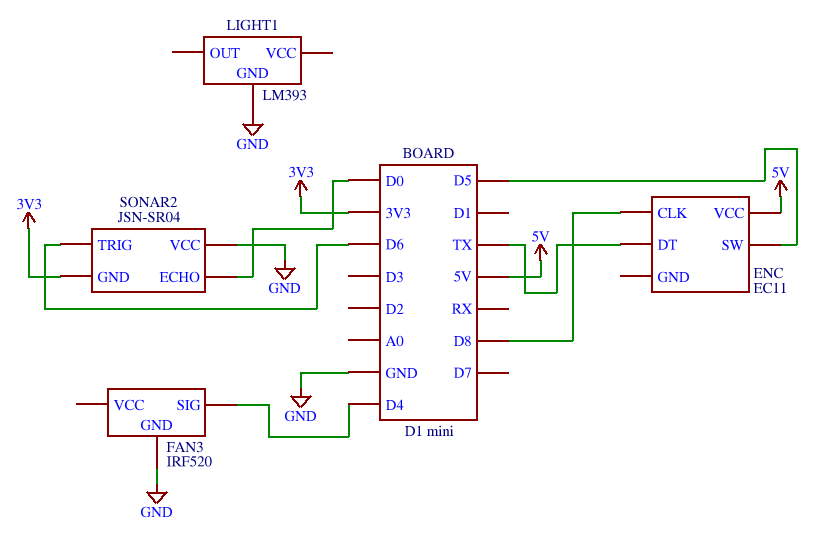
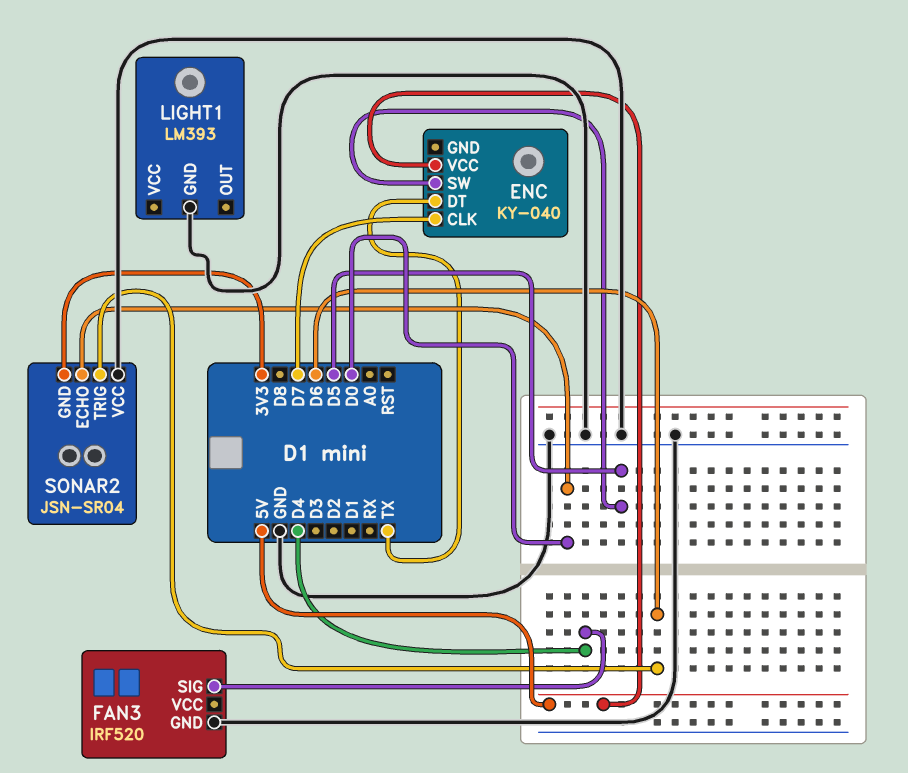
ENC: EC11 -> KY-040
ENC pin CLK: D8 -> D7

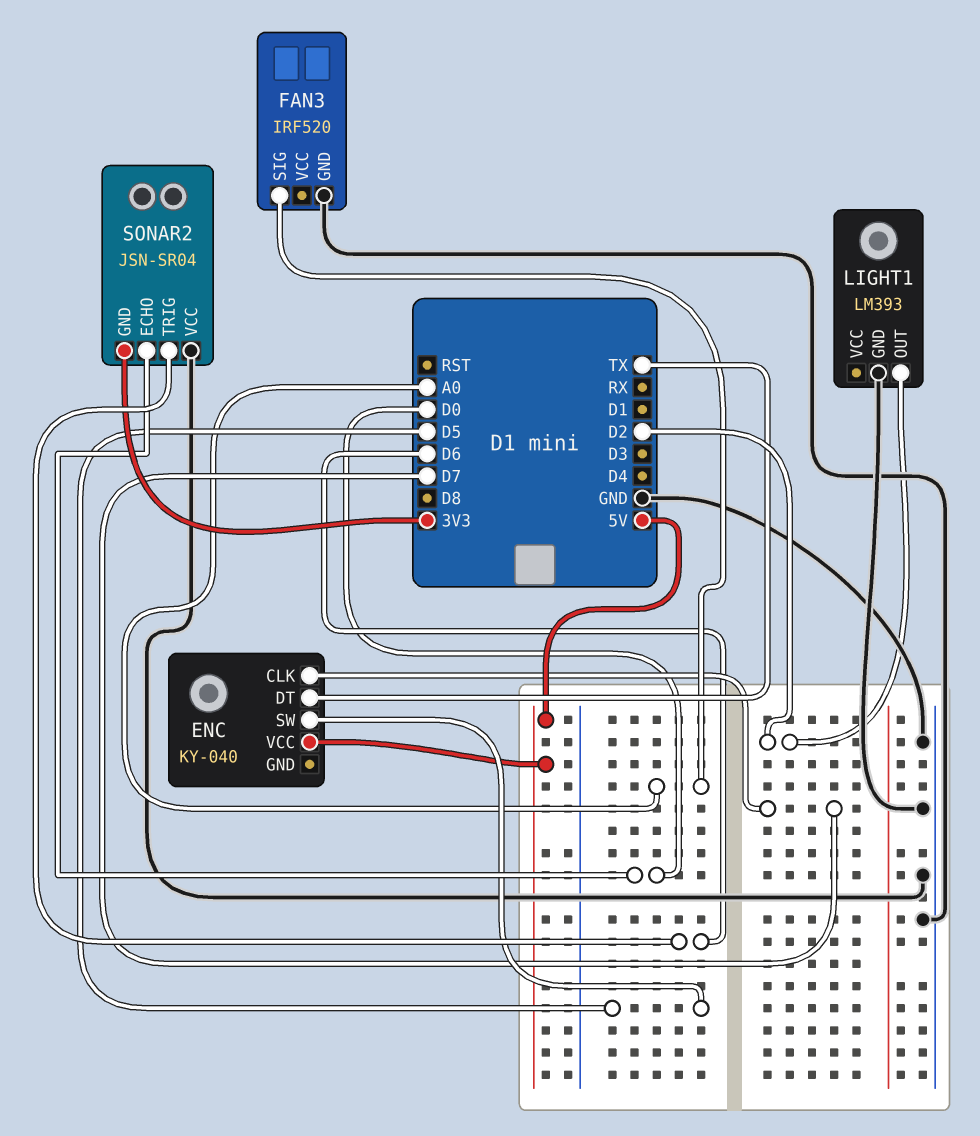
FAN3 pin SIG: D4 -> A0
LIGHT1 pin OUT: none -> D2

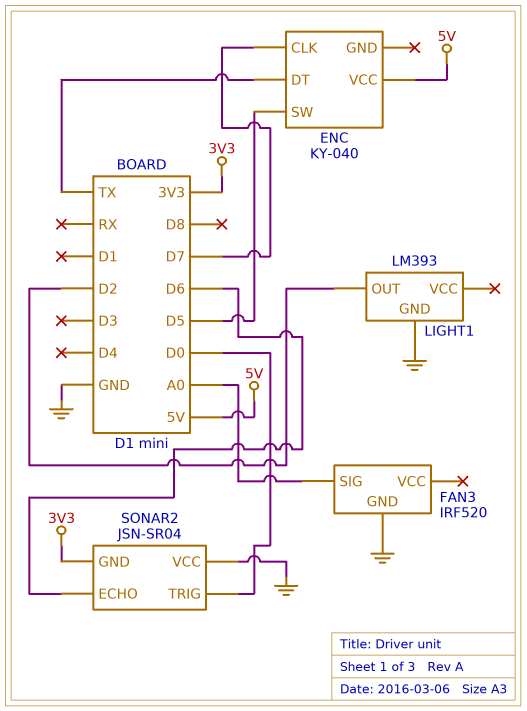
SONAR2 pin ECHO: D0 -> D6
SONAR2 pin TRIG: D6 -> D0

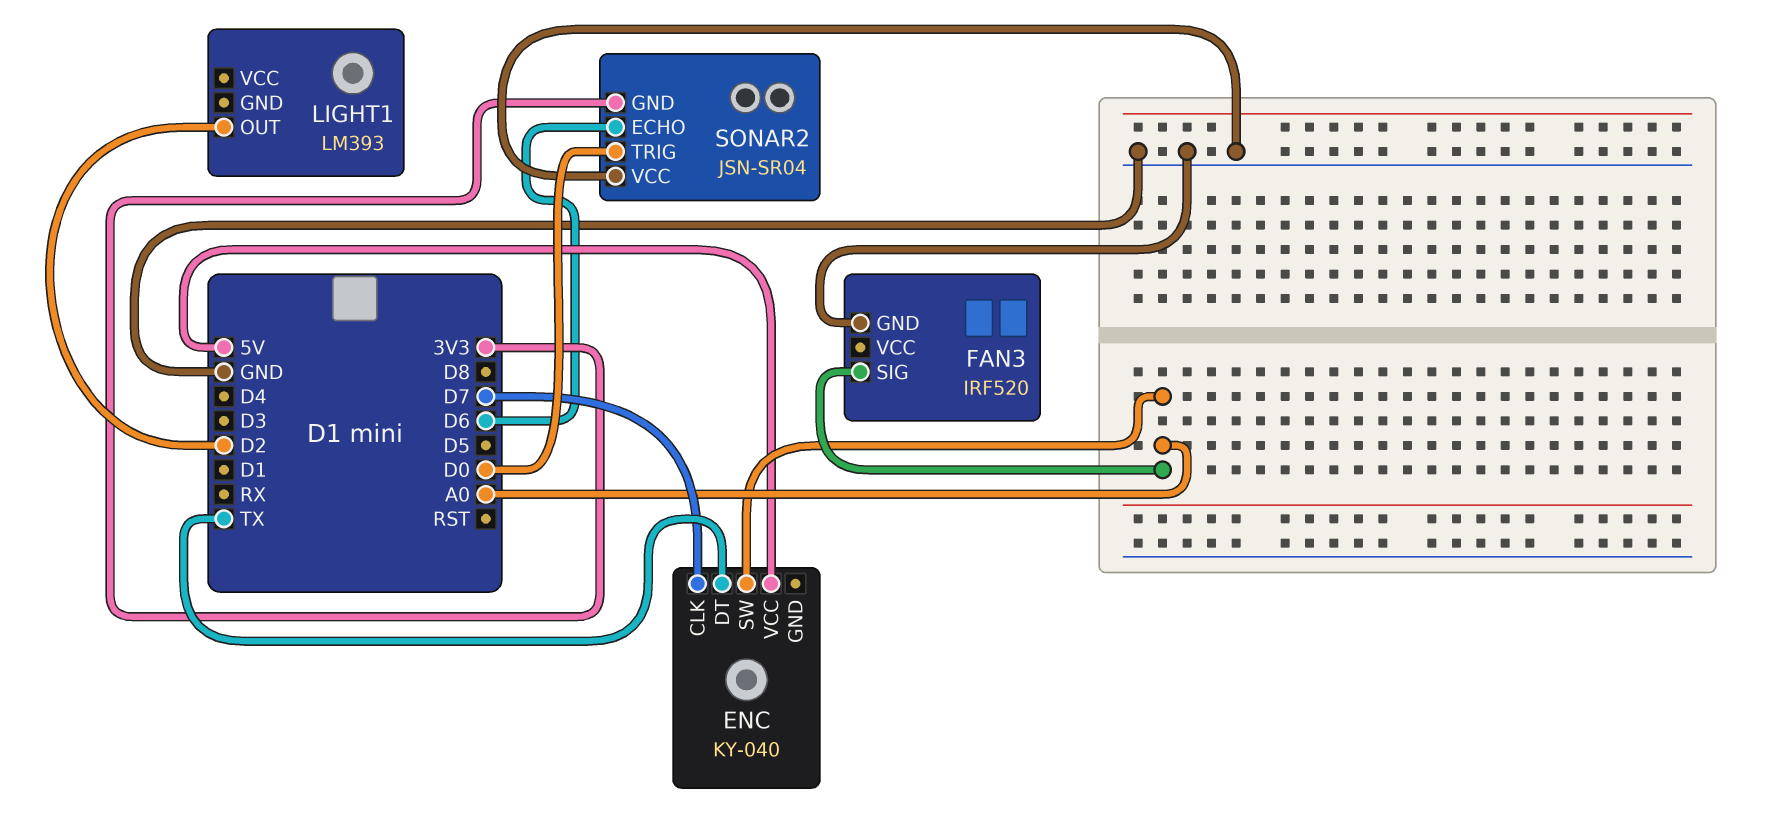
ENC pin SW: D5 -> A0
LIGHT1 pin GND: GND -> none

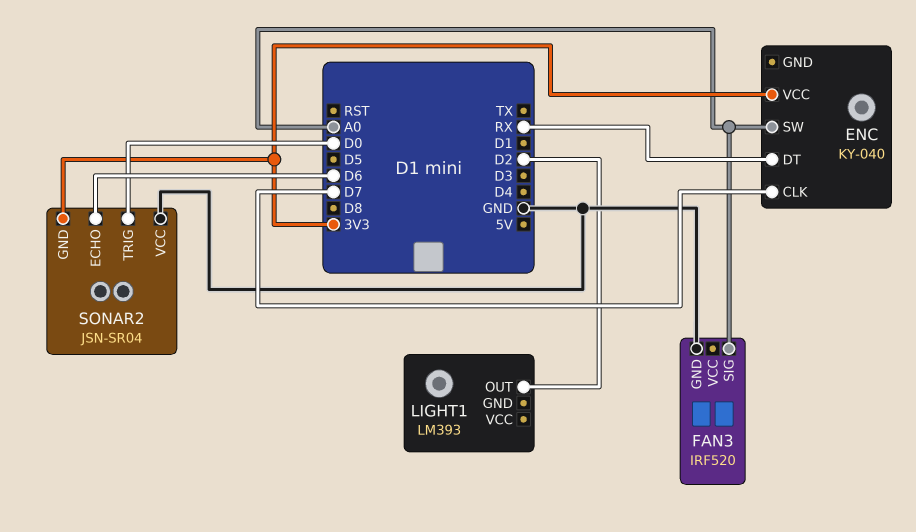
ENC pin DT: TX -> RX
ENC pin VCC: 5V -> 3V3

